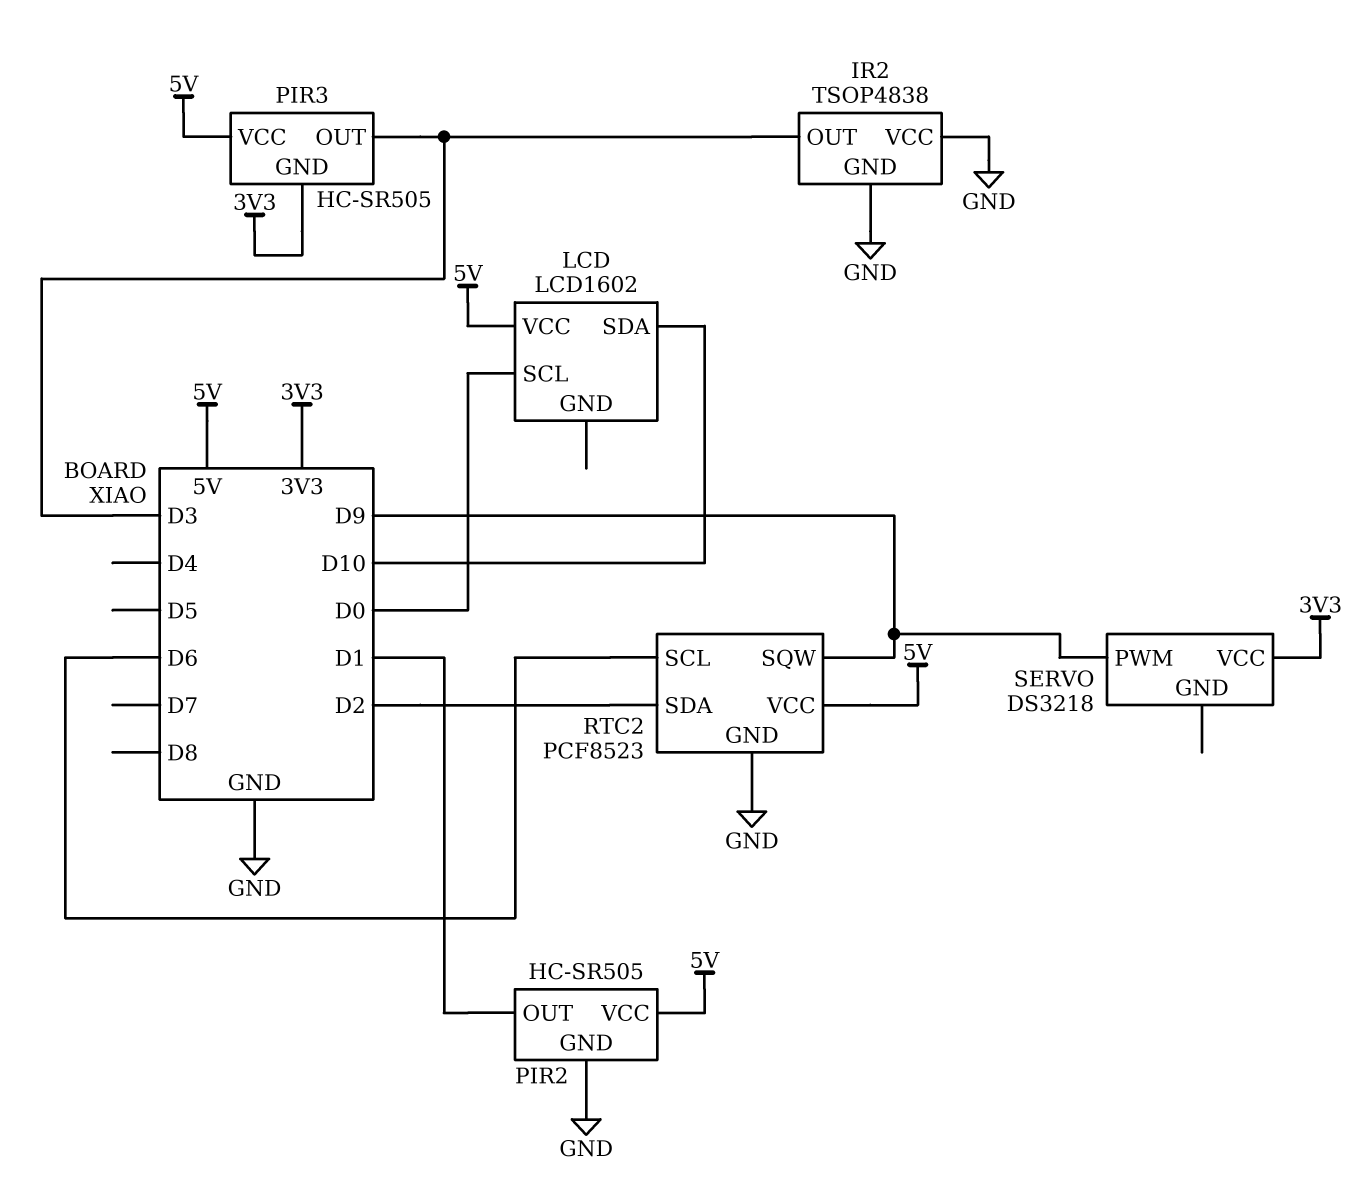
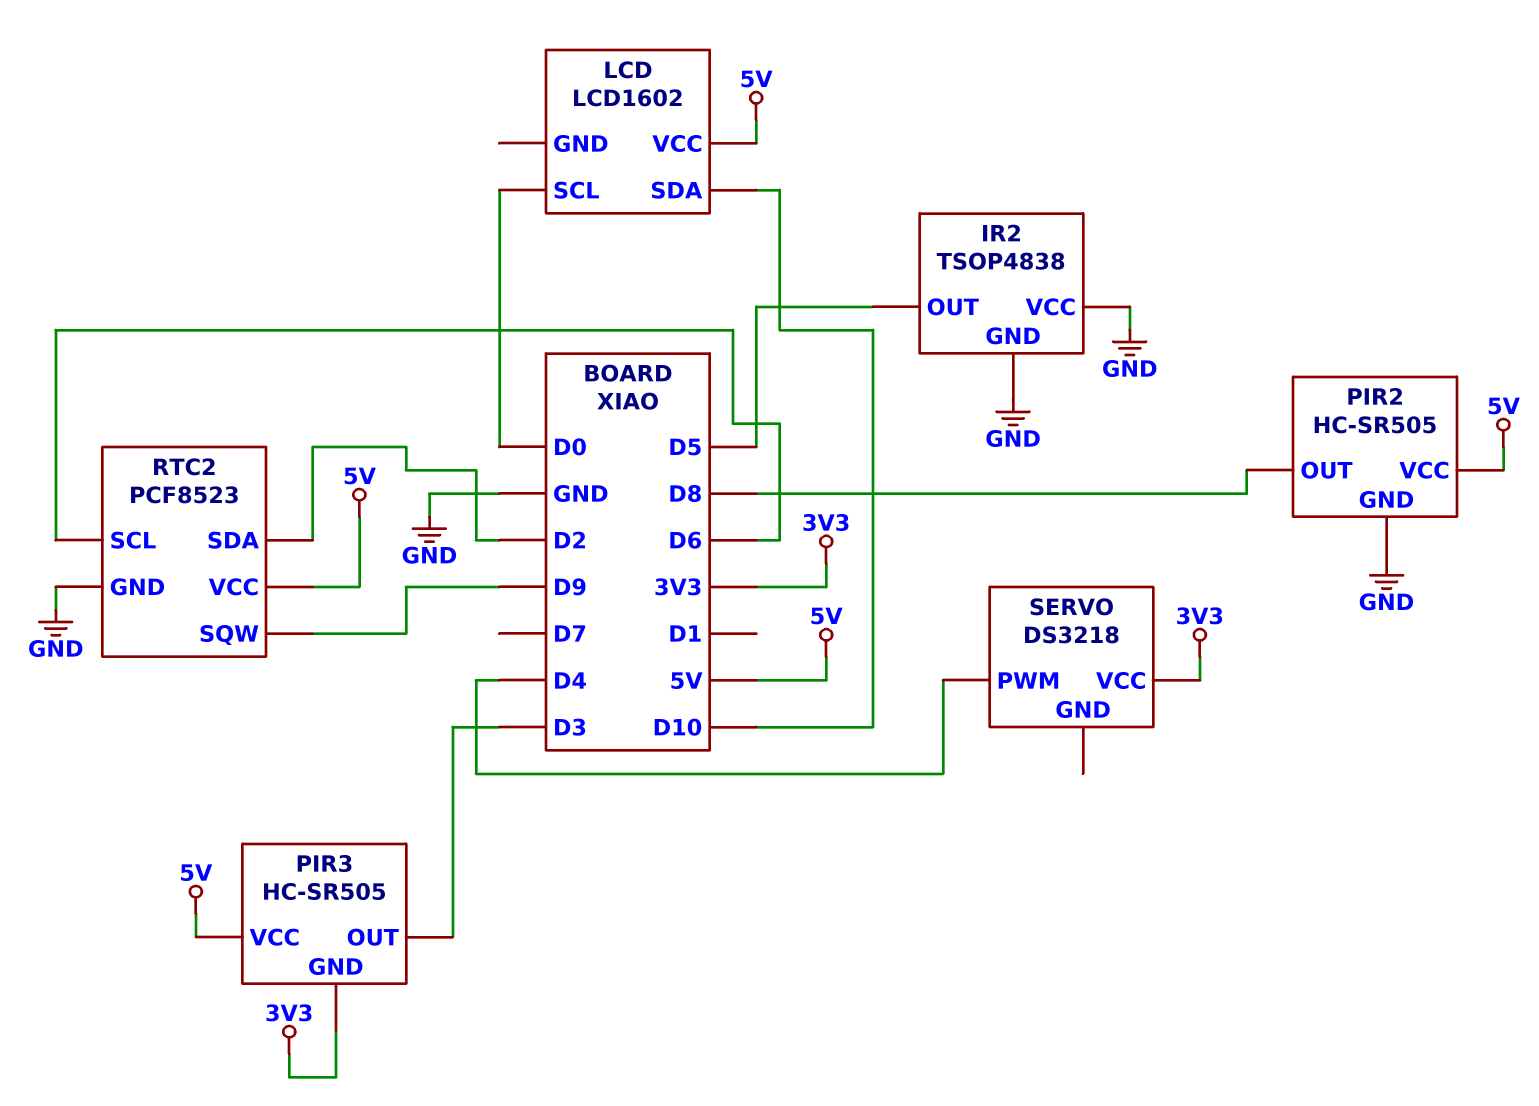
IR2 pin OUT: D3 -> D5
PIR2 pin OUT: D1 -> D8
SERVO pin PWM: D9 -> D4

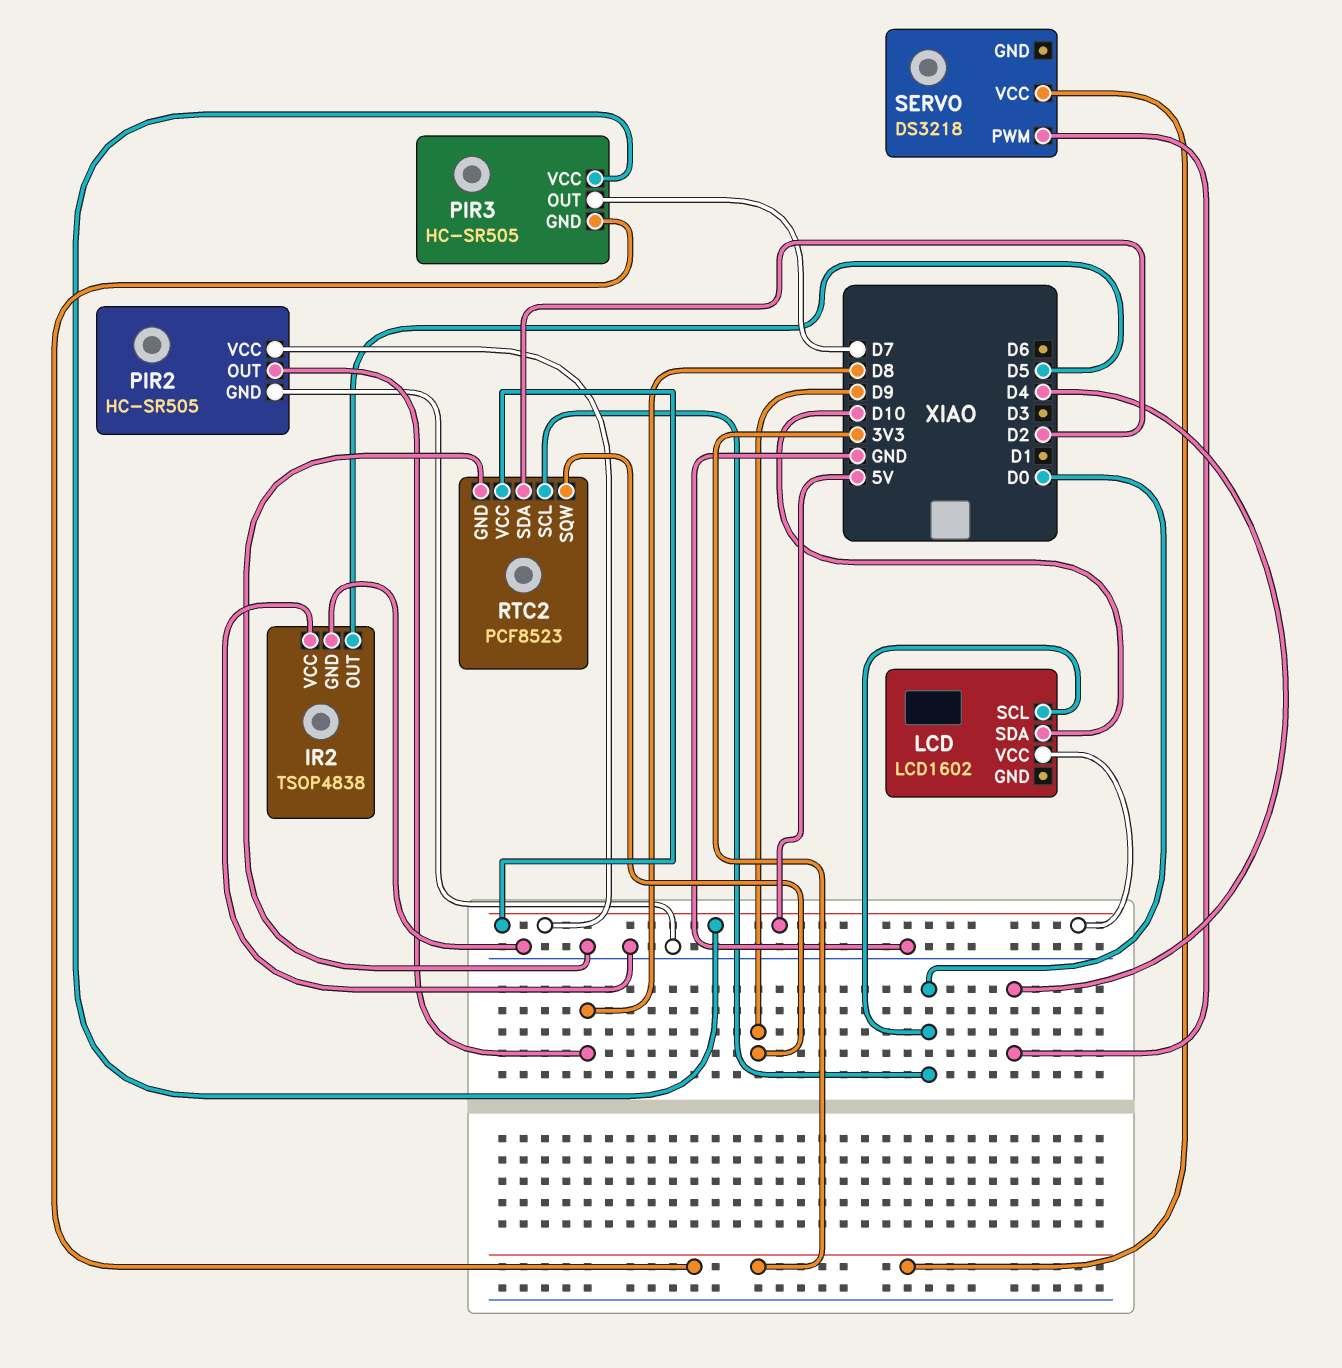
PIR3 pin OUT: D3 -> D7
RTC2 pin SCL: D6 -> D0

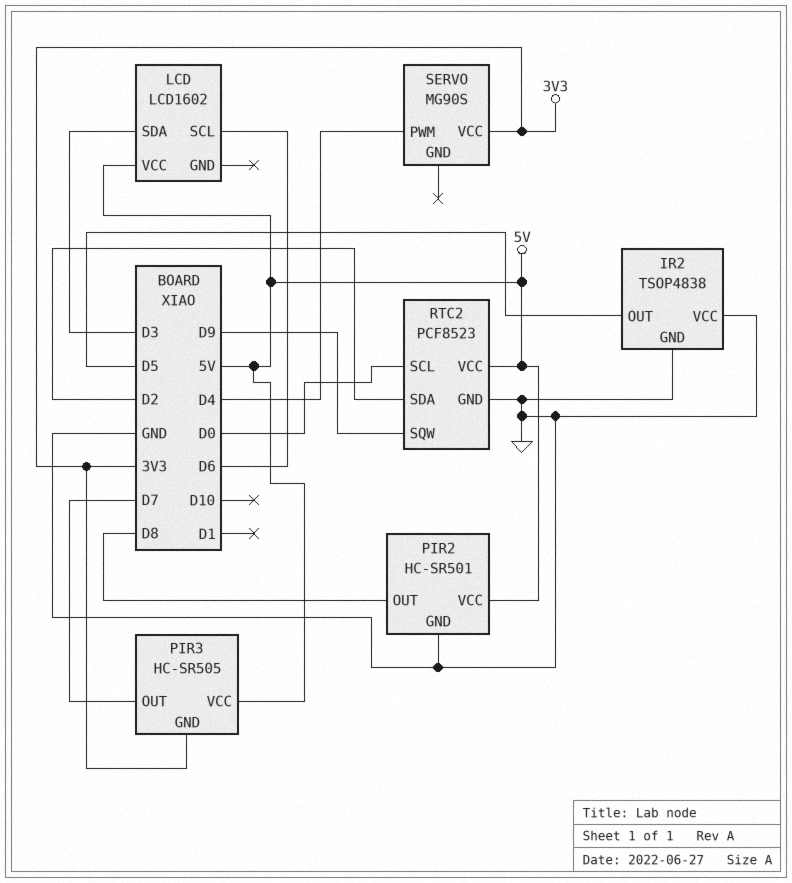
LCD pin SCL: D0 -> D6
LCD pin SDA: D10 -> D3
PIR2: HC-SR505 -> HC-SR501
SERVO: DS3218 -> MG90S

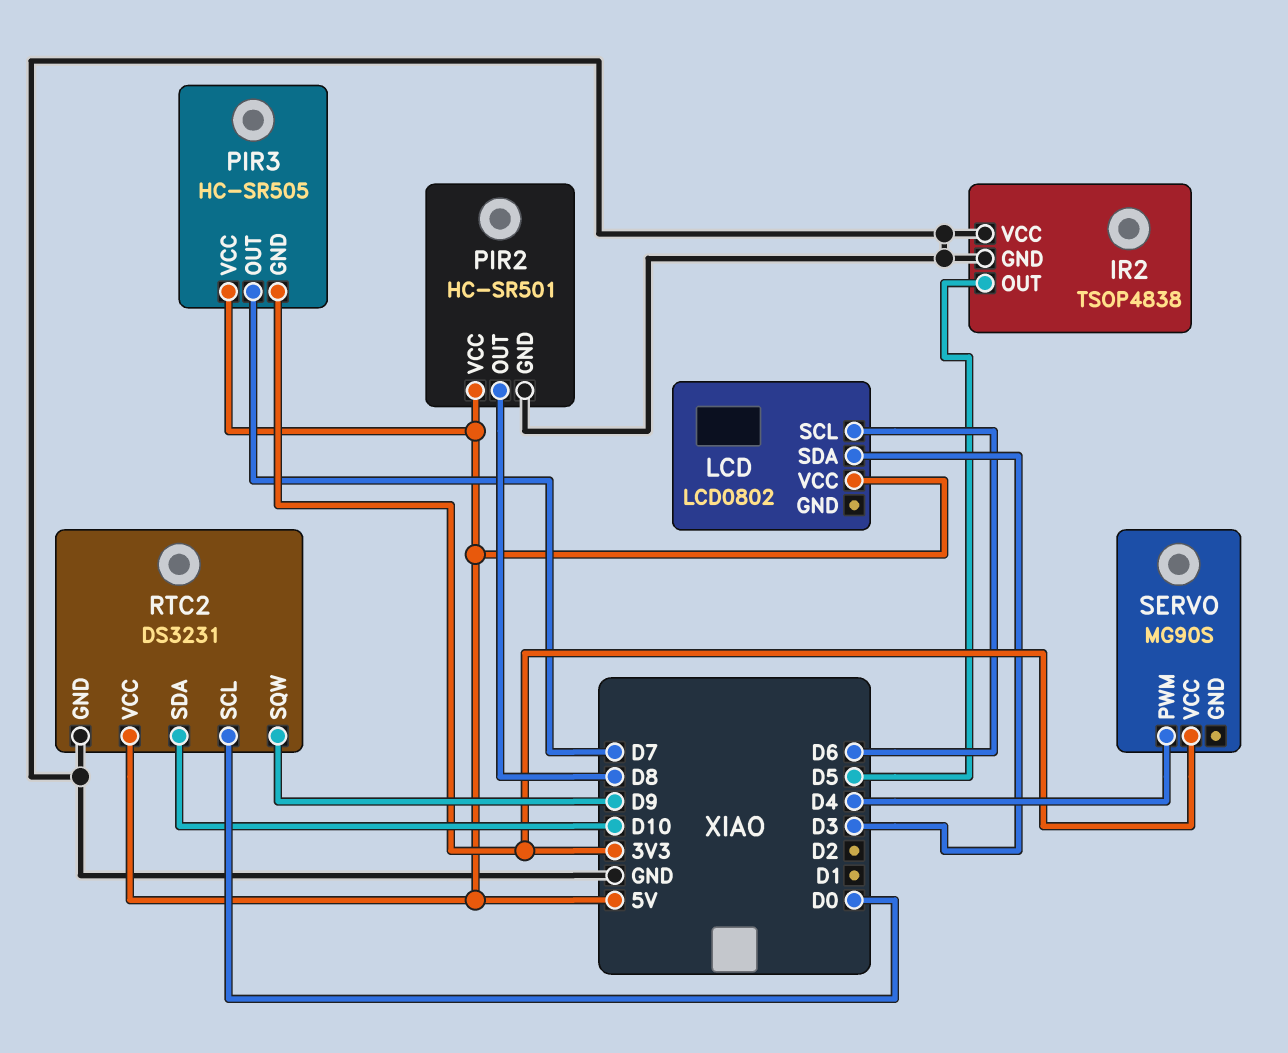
LCD: LCD1602 -> LCD0802
RTC2: PCF8523 -> DS3231
RTC2 pin SDA: D2 -> D10

